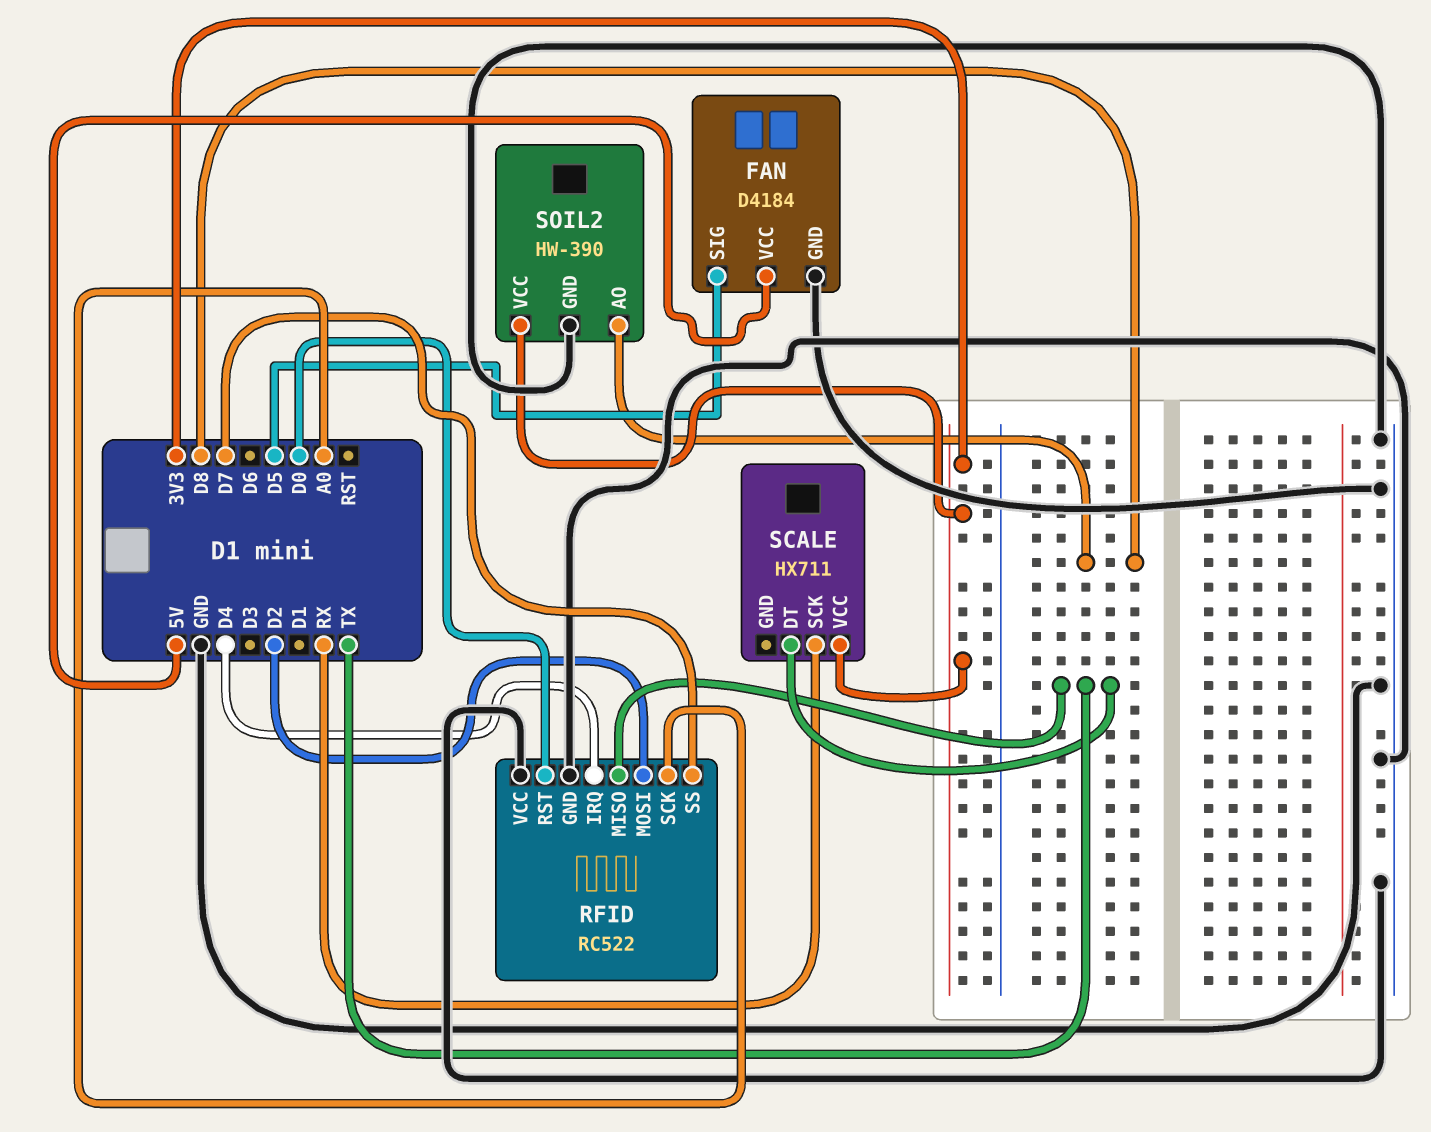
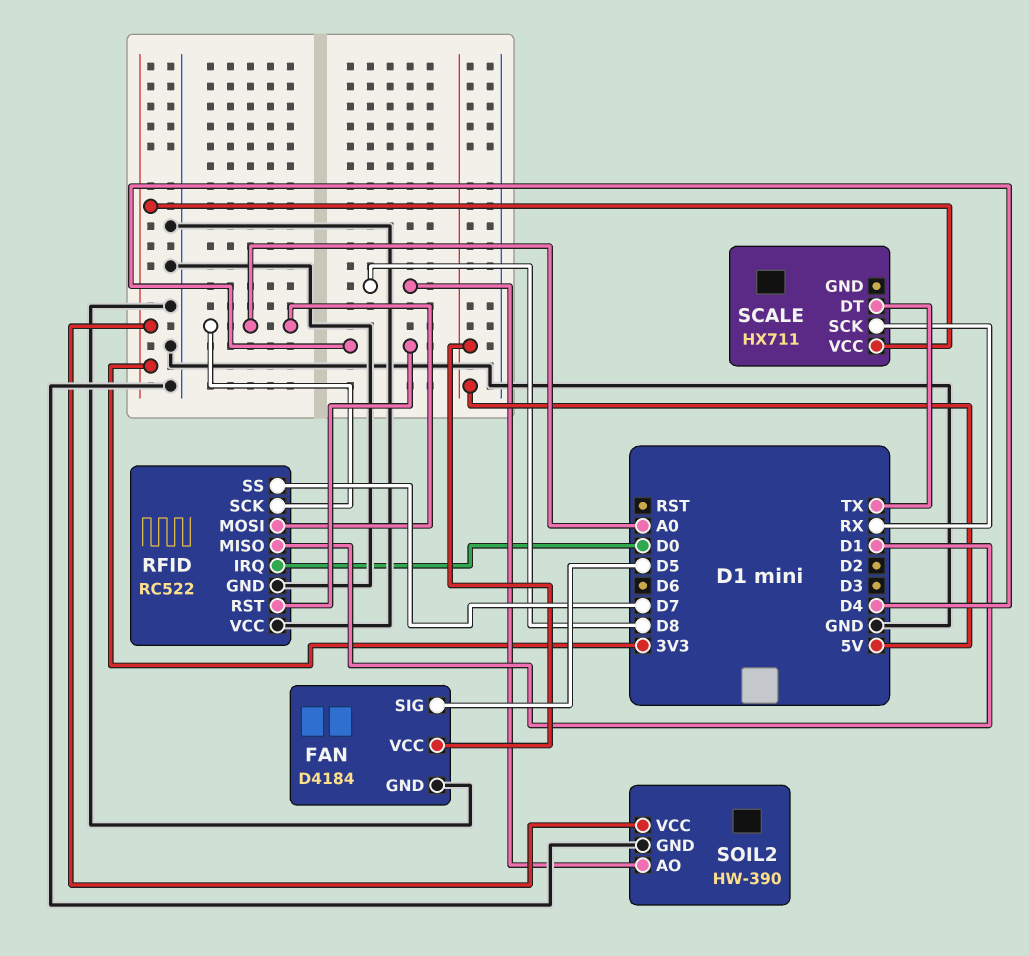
RFID pin IRQ: D4 -> D0
RFID pin MISO: TX -> D1
RFID pin MOSI: D2 -> A0
RFID pin RST: D0 -> D4

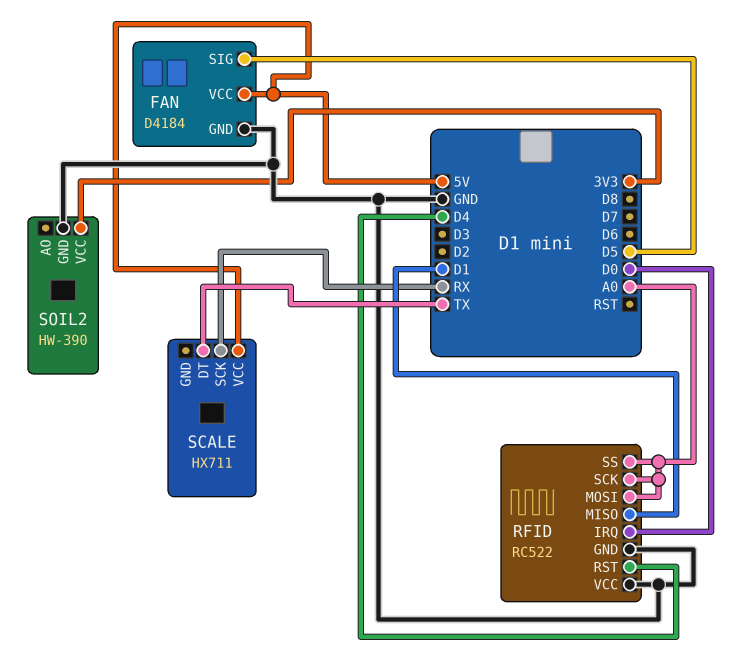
RFID pin SS: D7 -> A0
SCALE pin VCC: 3V3 -> 5V
SOIL2 pin AO: D8 -> none

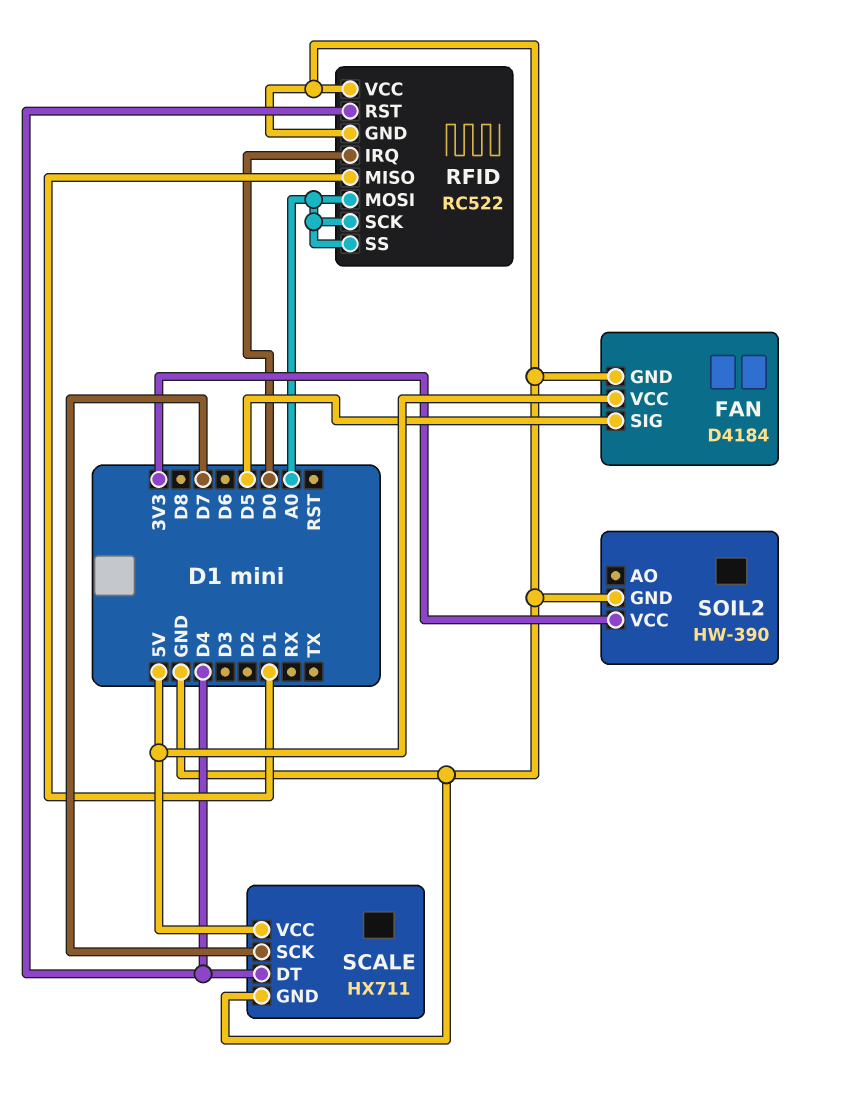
SCALE pin DT: TX -> D4
SCALE pin GND: none -> GND
SCALE pin SCK: RX -> D7

